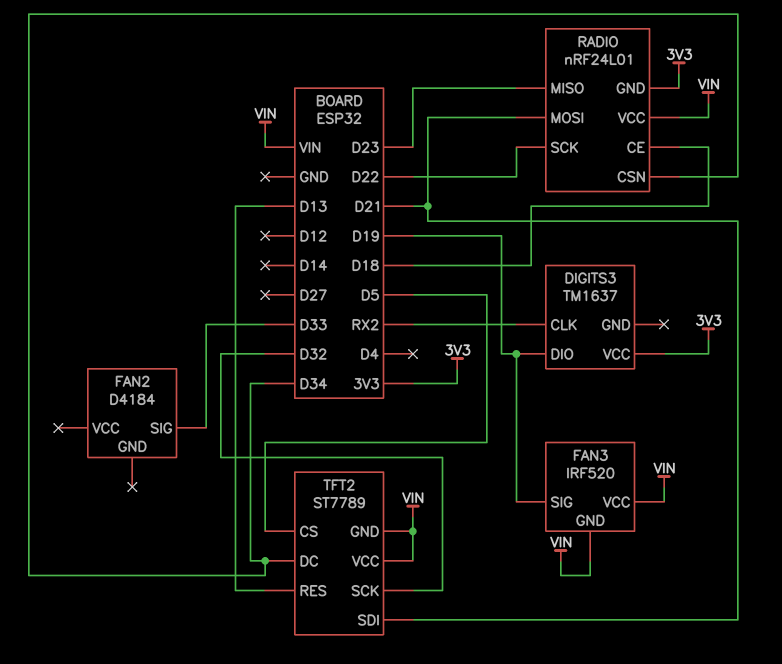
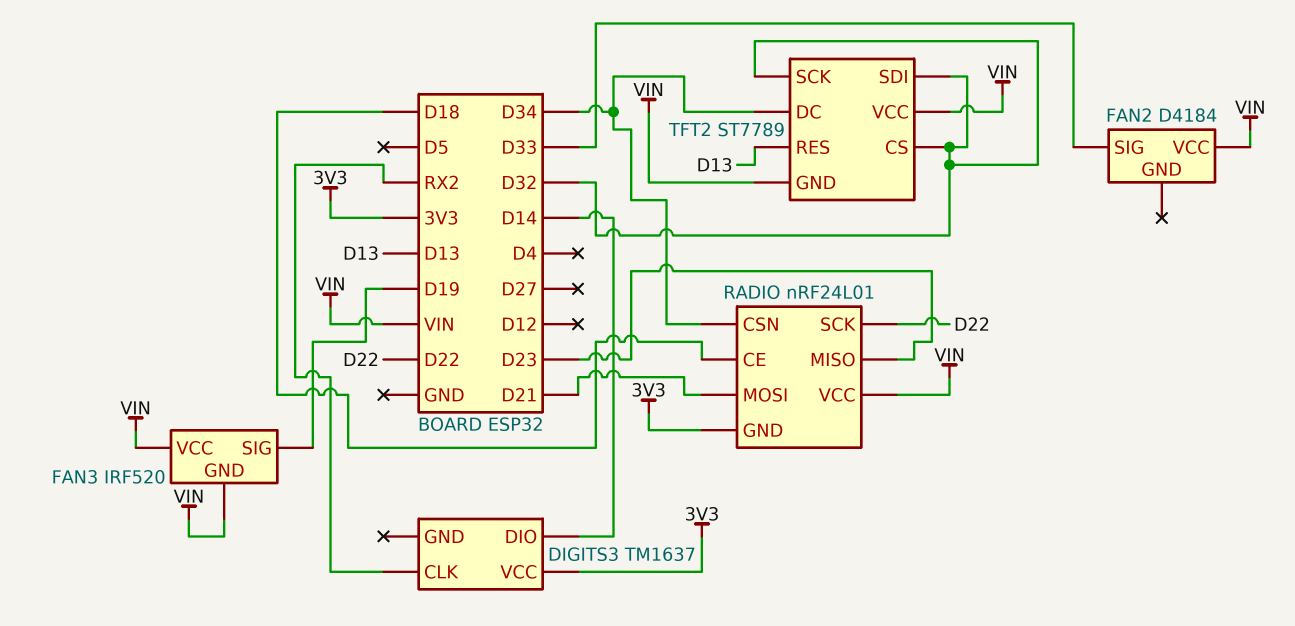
DIGITS3 pin DIO: D19 -> D14
FAN2 pin VCC: none -> VIN
TFT2 pin CS: D5 -> D32
TFT2 pin SDI: D21 -> D32

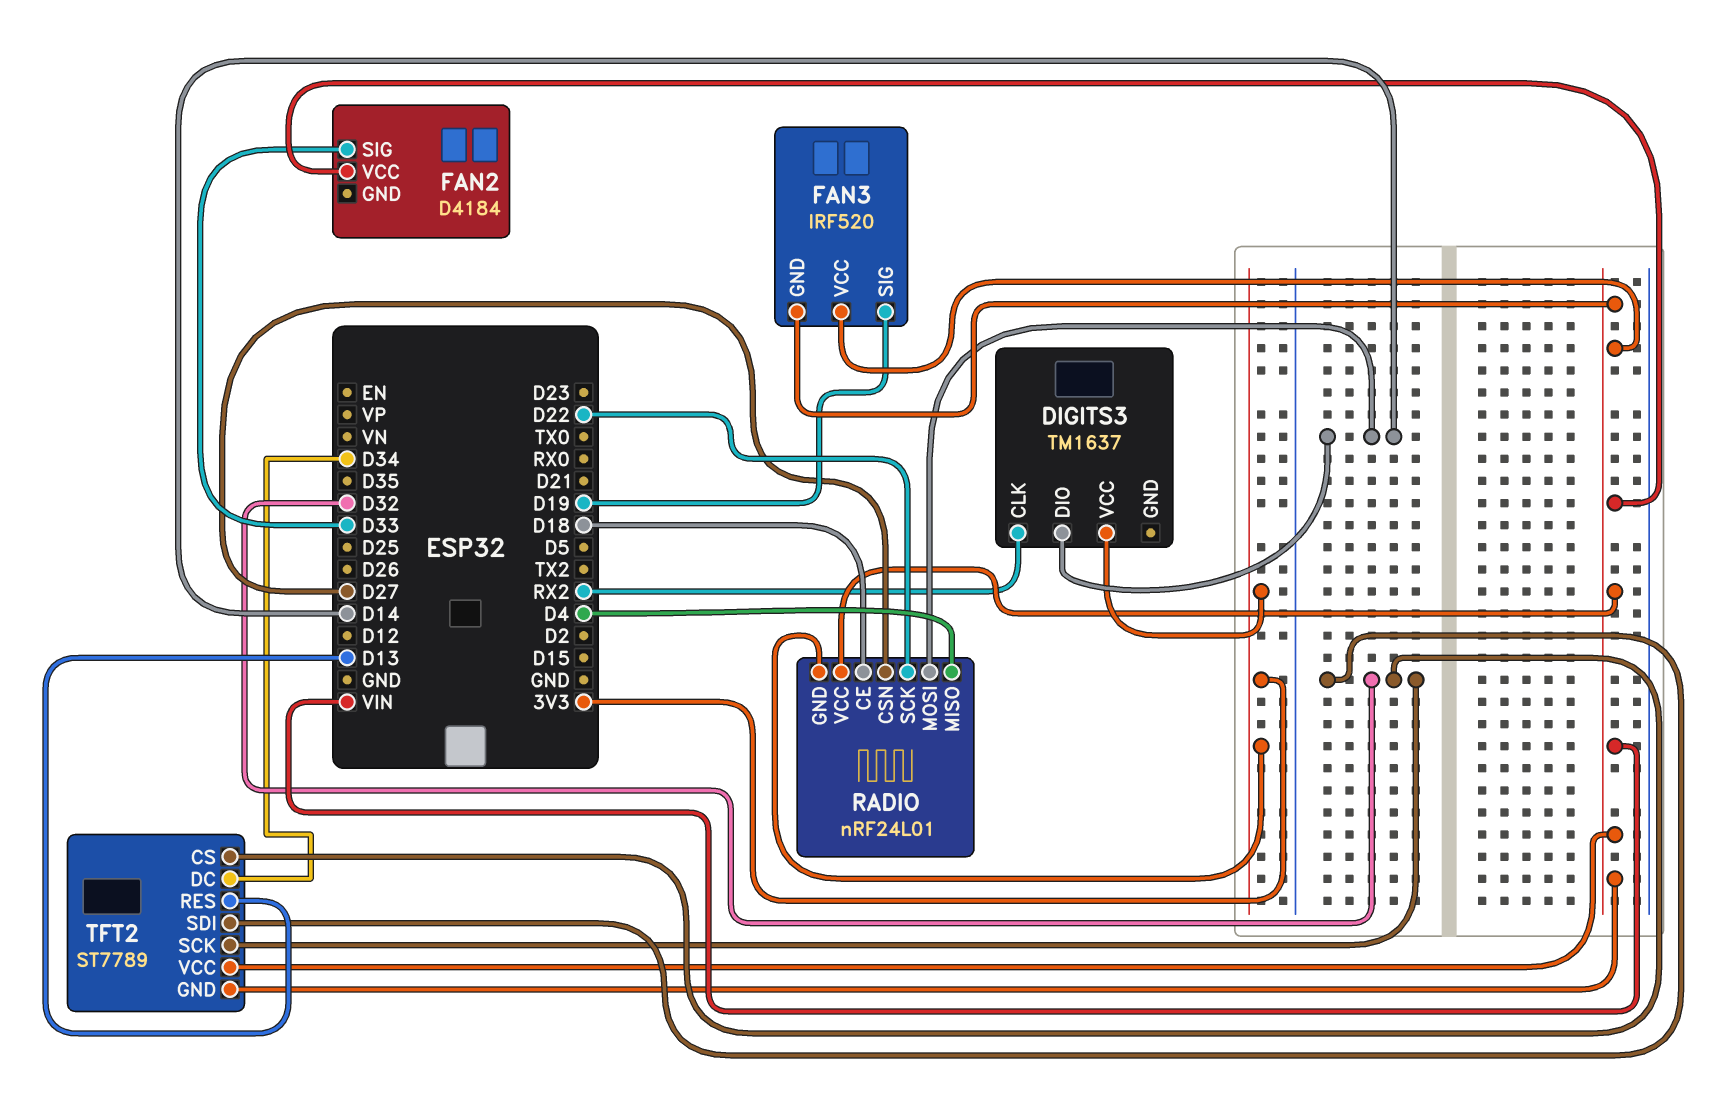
RADIO pin CSN: D34 -> D27
RADIO pin MISO: D23 -> D4
RADIO pin MOSI: D21 -> D14

